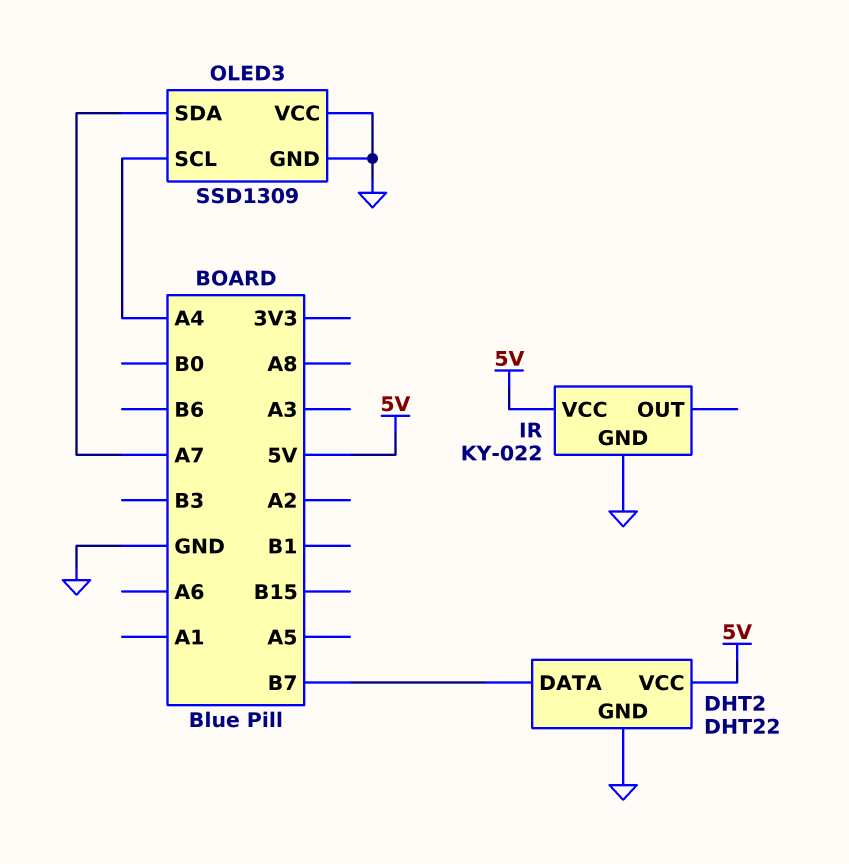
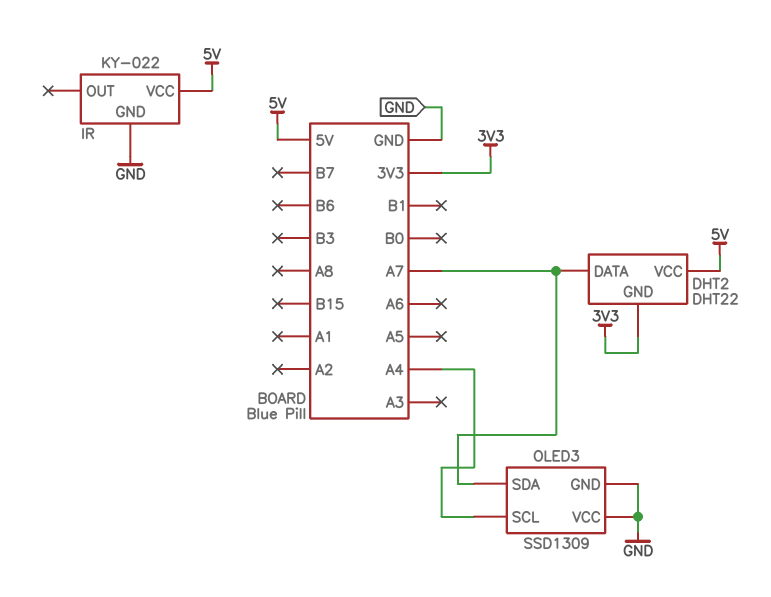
DHT2 pin DATA: B7 -> A7
DHT2 pin GND: GND -> 3V3

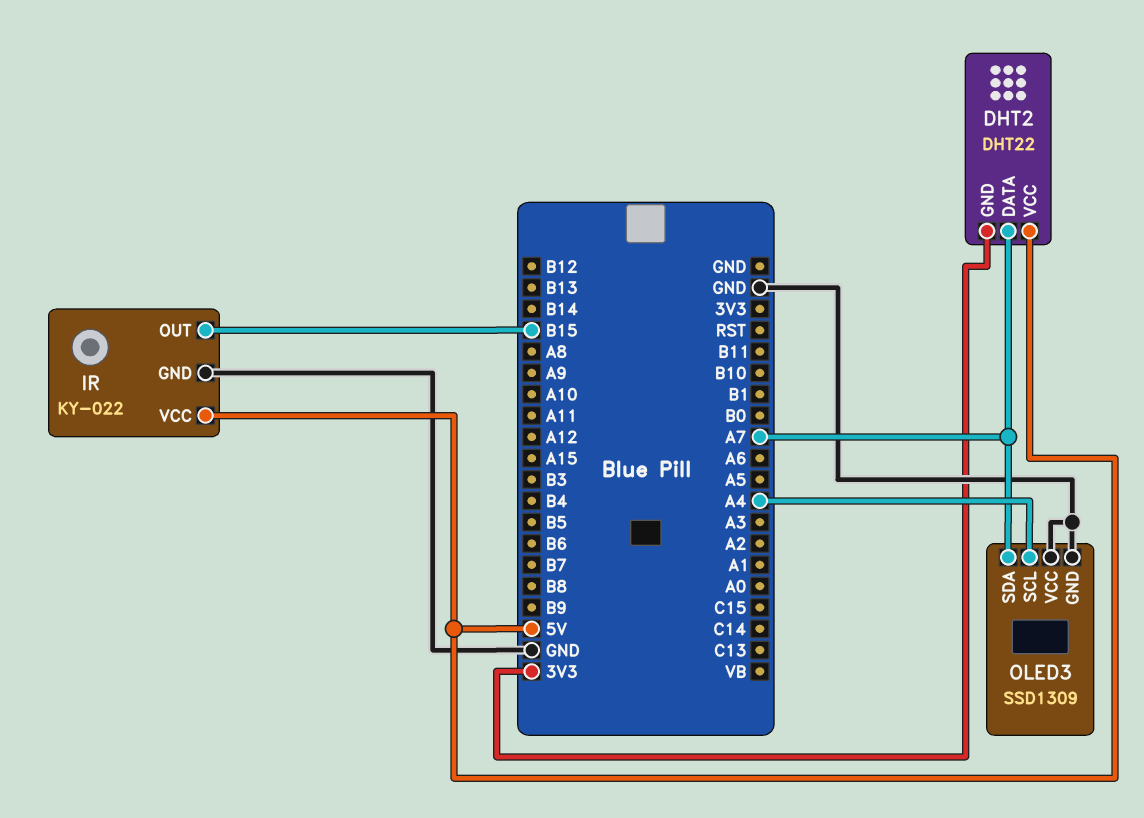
IR pin OUT: none -> B15

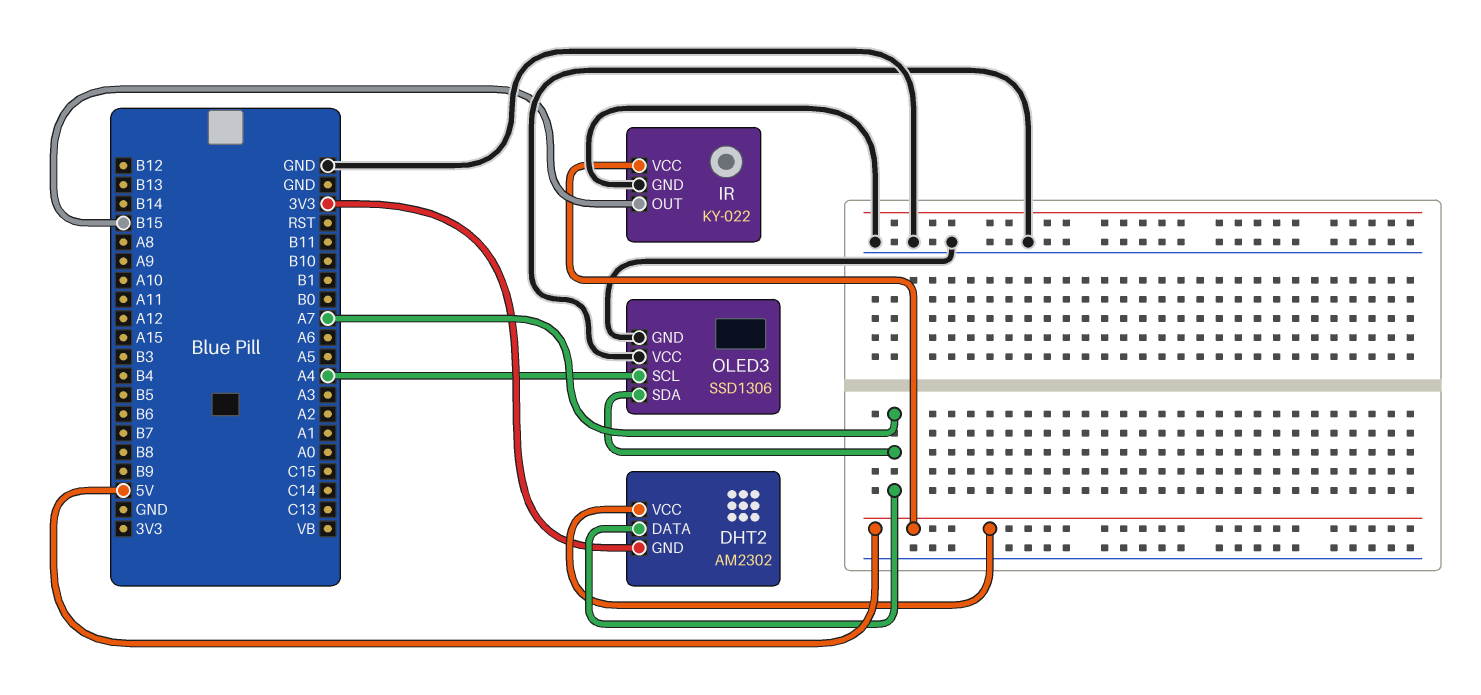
DHT2: DHT22 -> AM2302
OLED3: SSD1309 -> SSD1306

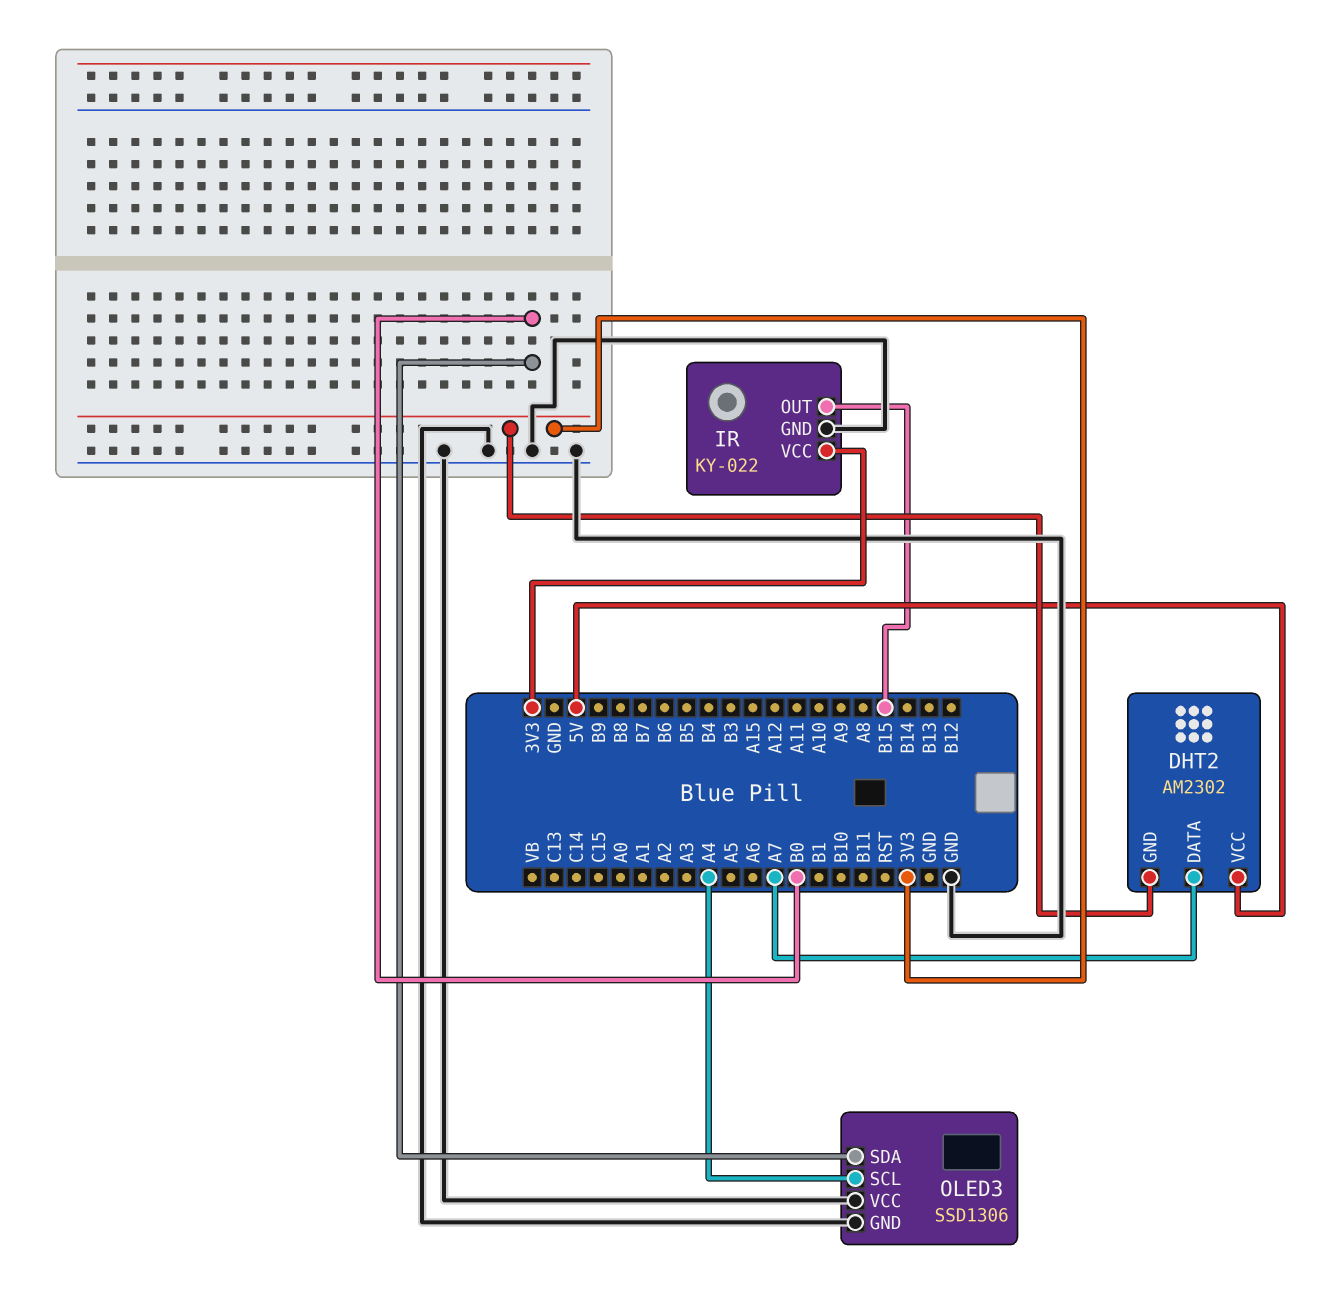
IR pin VCC: 5V -> 3V3
OLED3 pin SDA: A7 -> B0

